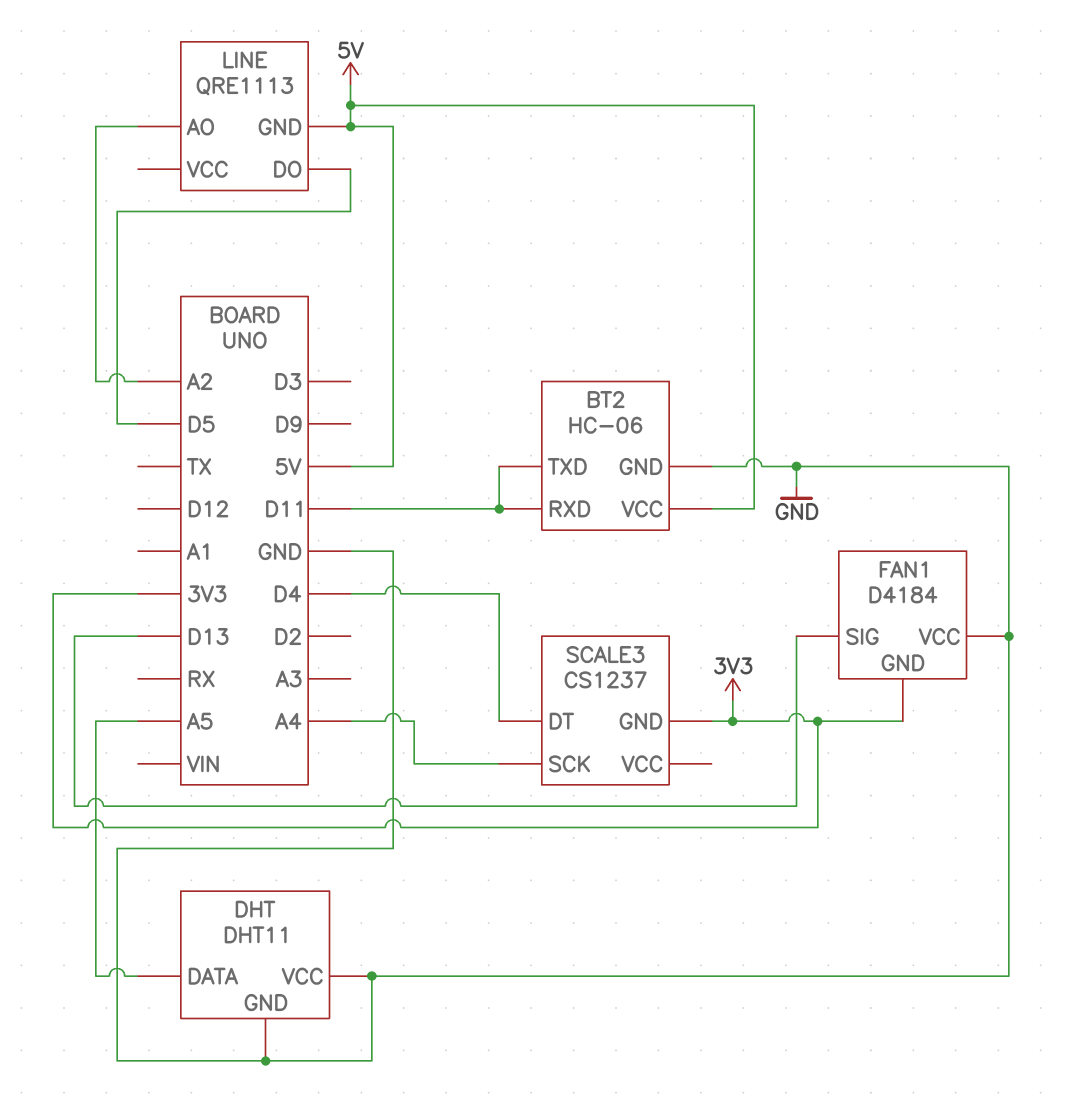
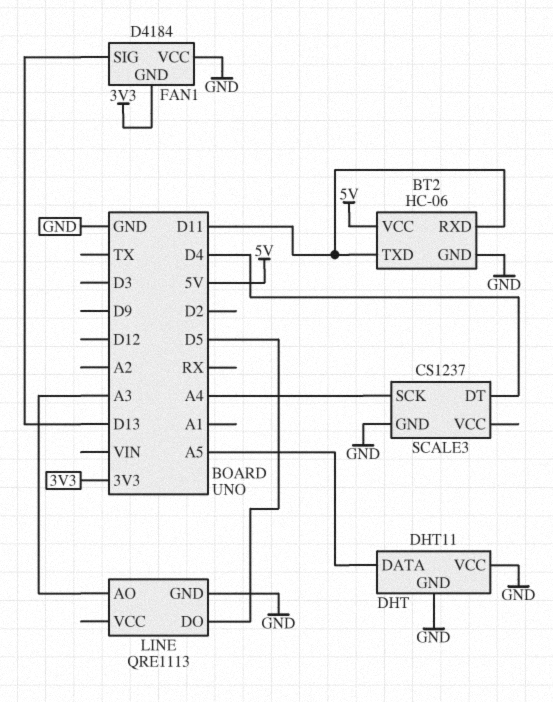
LINE pin AO: A2 -> A3
LINE pin GND: 5V -> GND
SCALE3 pin GND: 3V3 -> GND

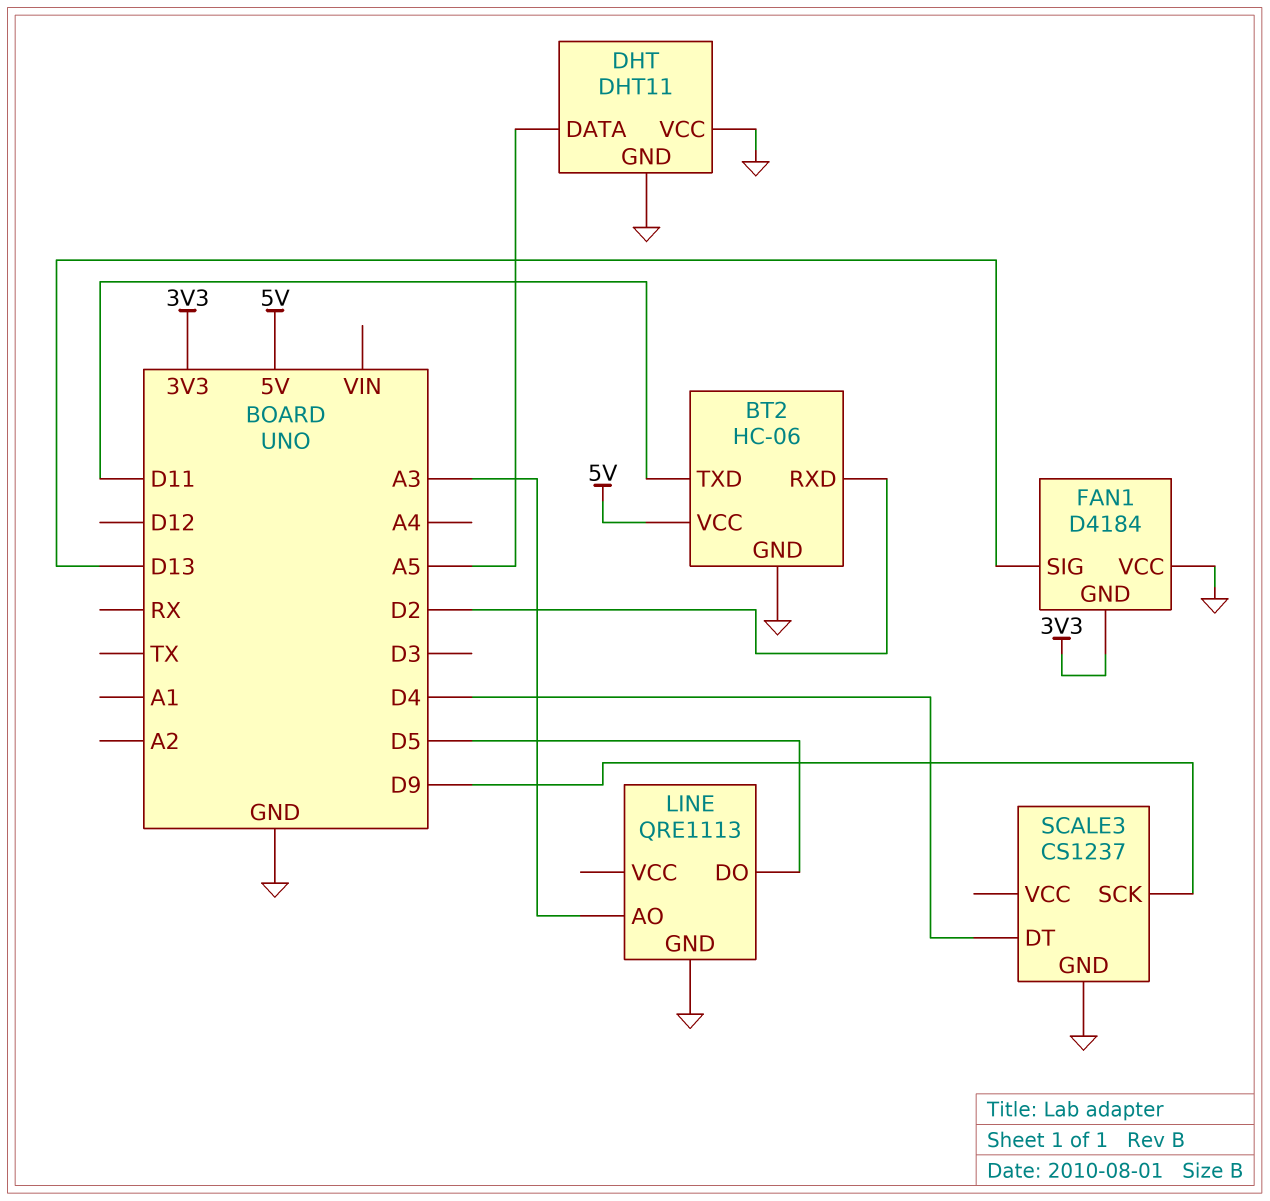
BT2 pin RXD: D11 -> D2
SCALE3 pin SCK: A4 -> D9

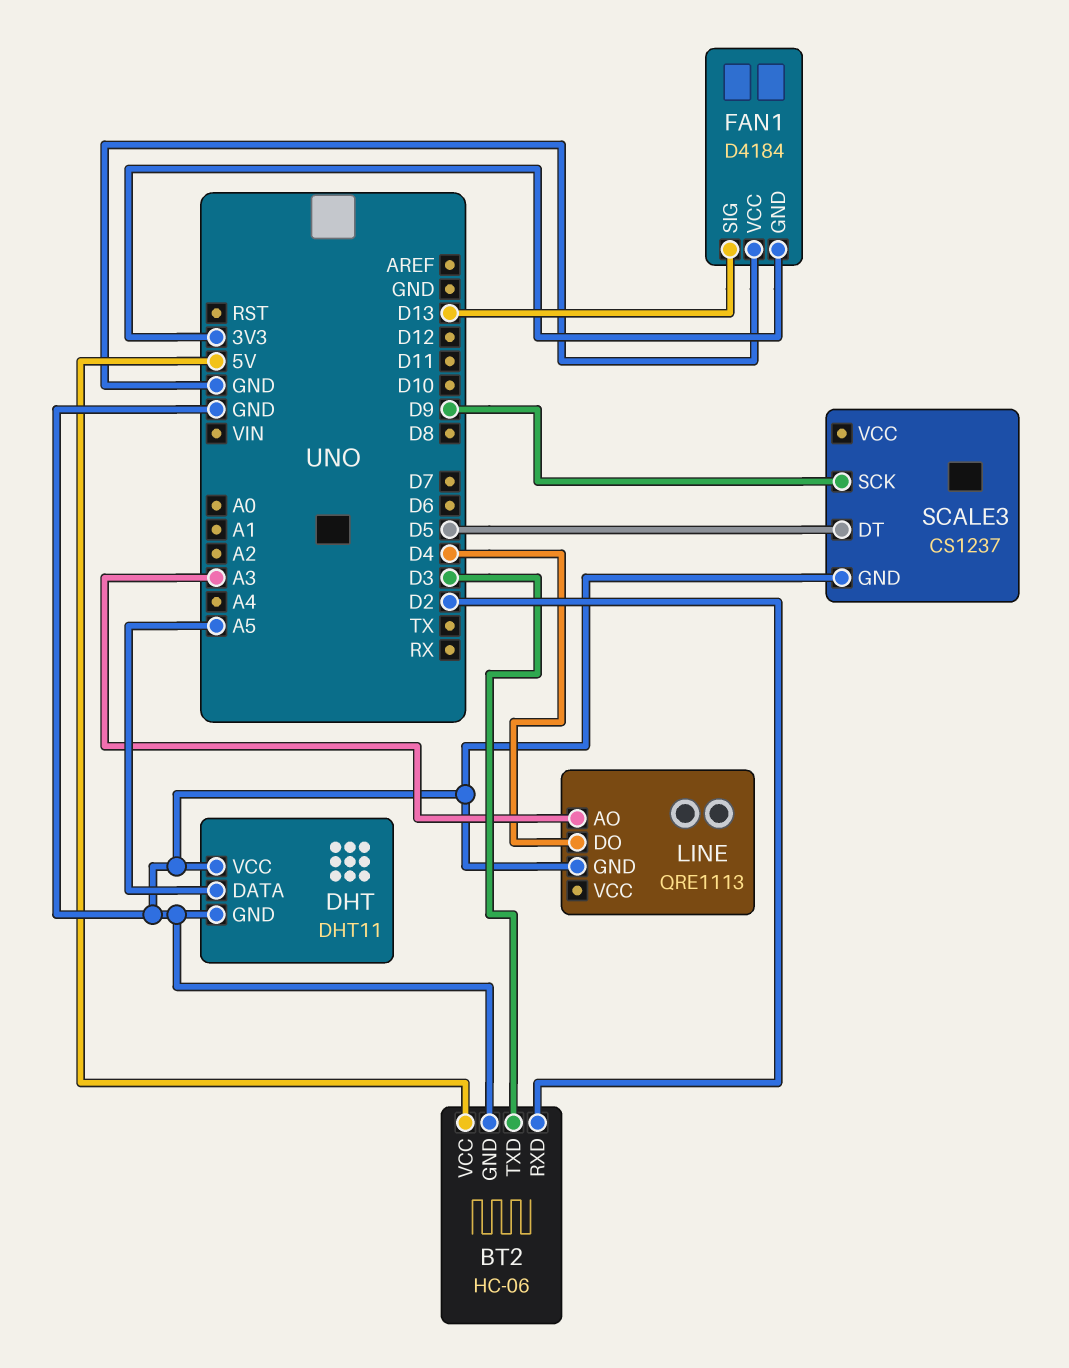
BT2 pin TXD: D11 -> D3
LINE pin DO: D5 -> D4
SCALE3 pin DT: D4 -> D5

